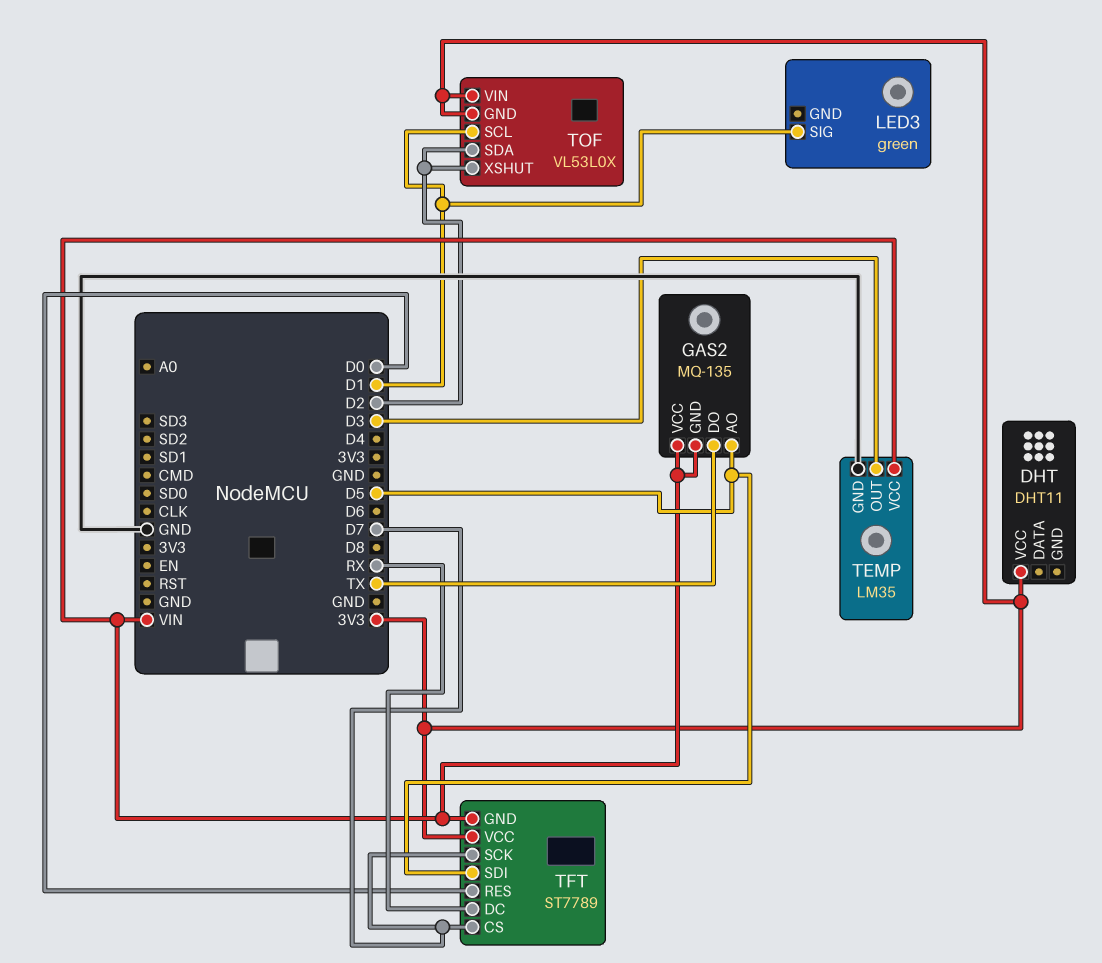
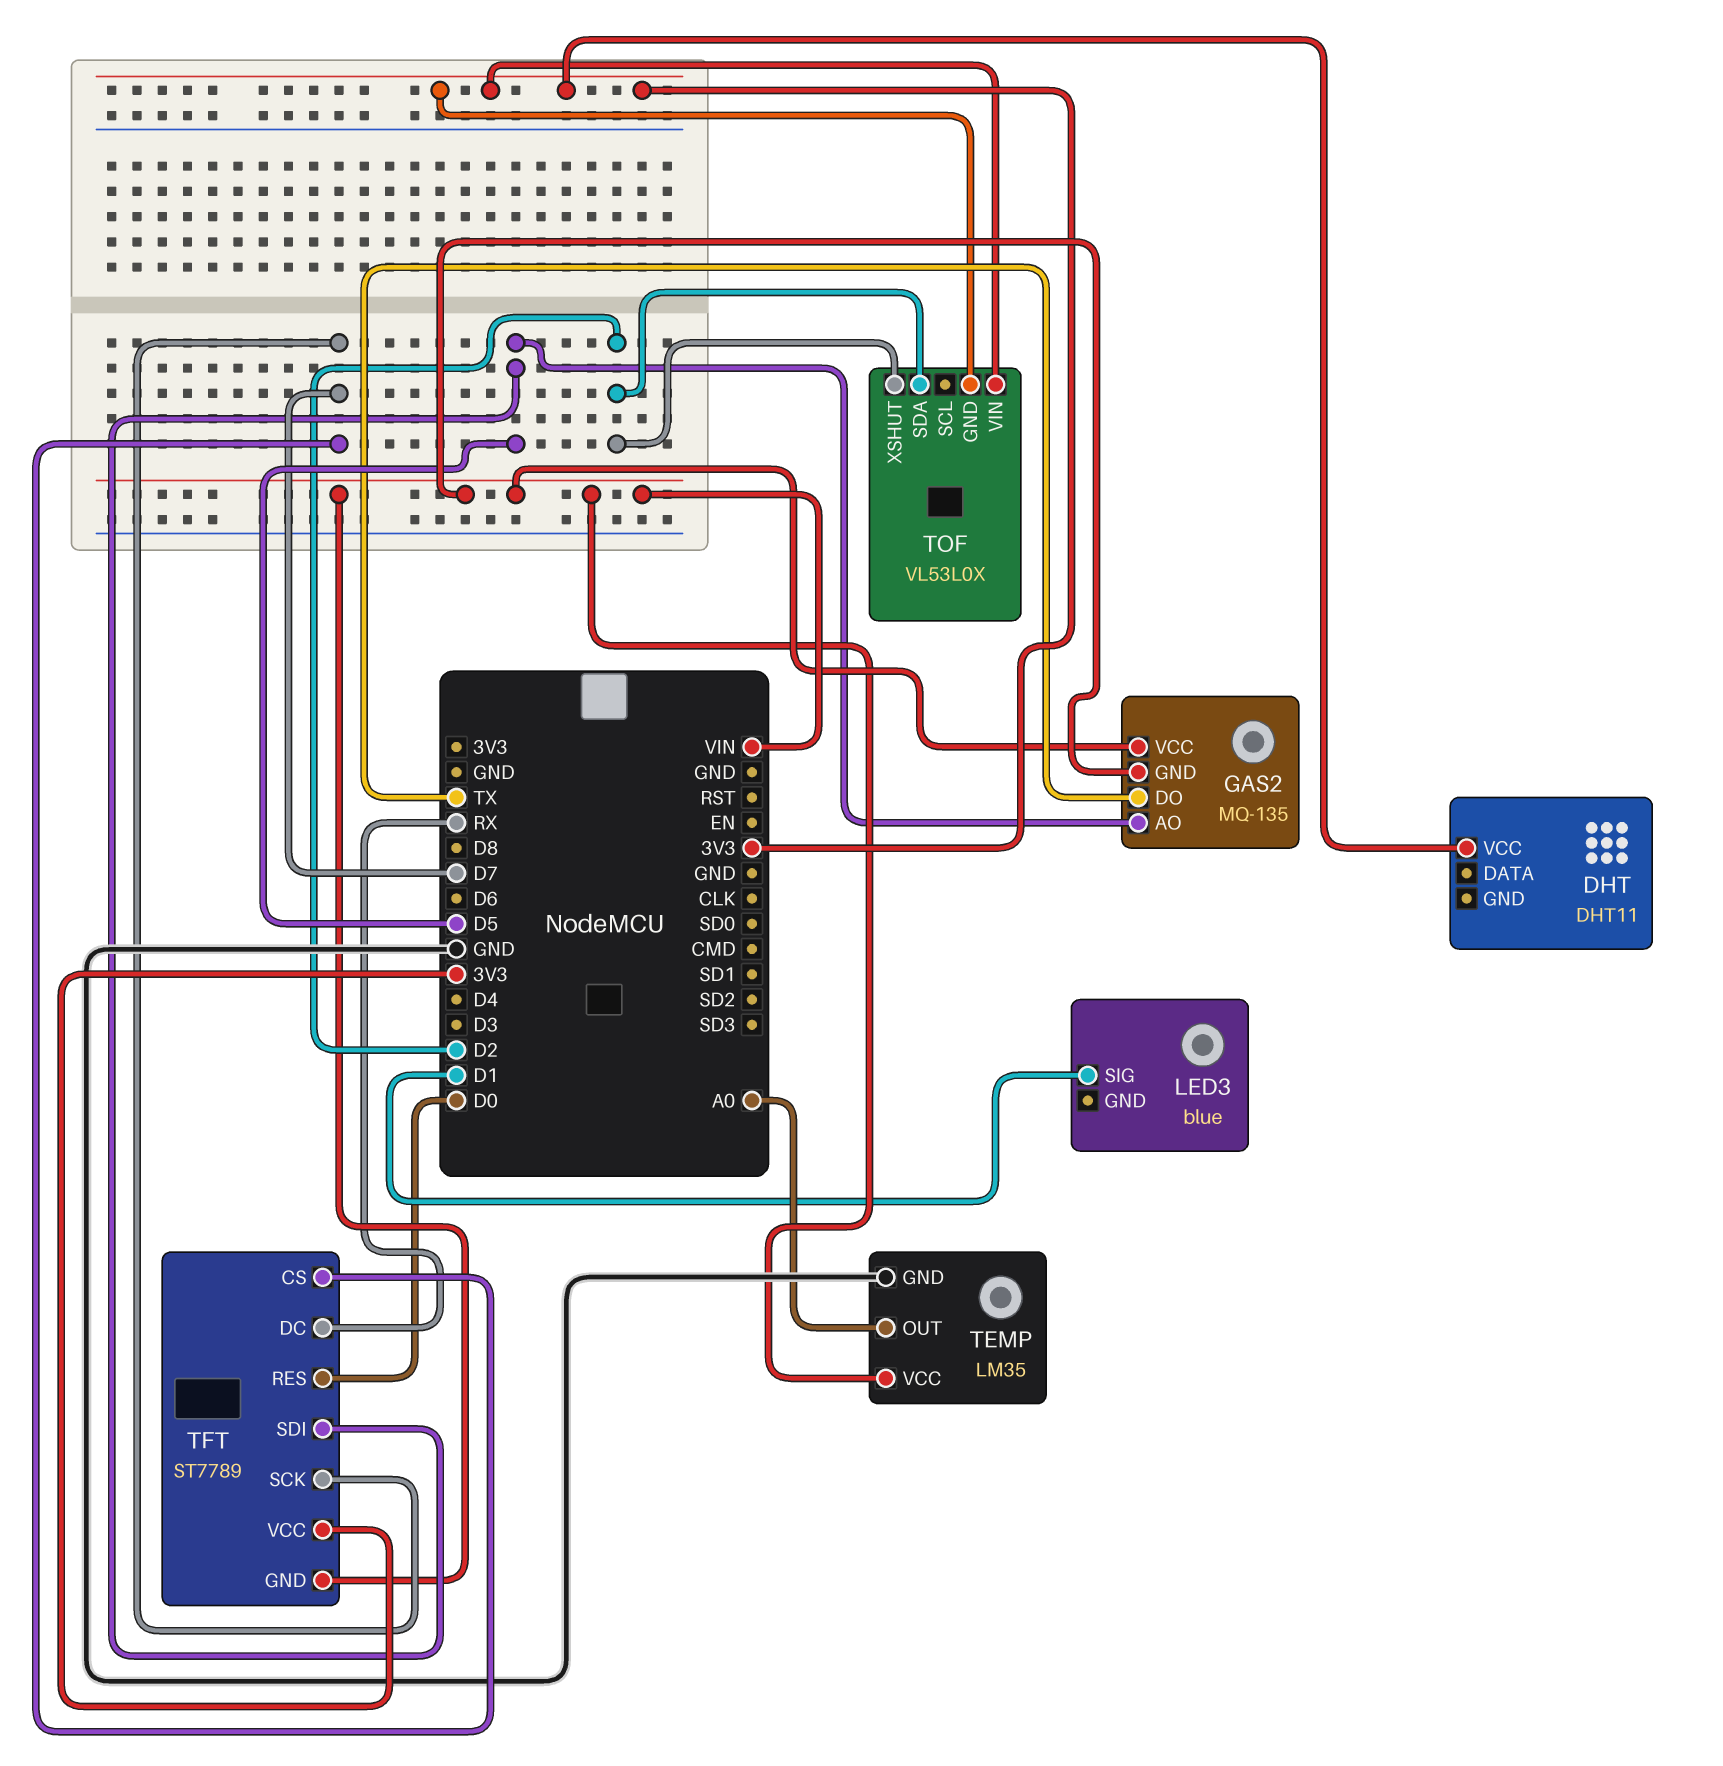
LED3: green -> blue
TEMP pin OUT: D3 -> A0
TOF pin SCL: D1 -> none

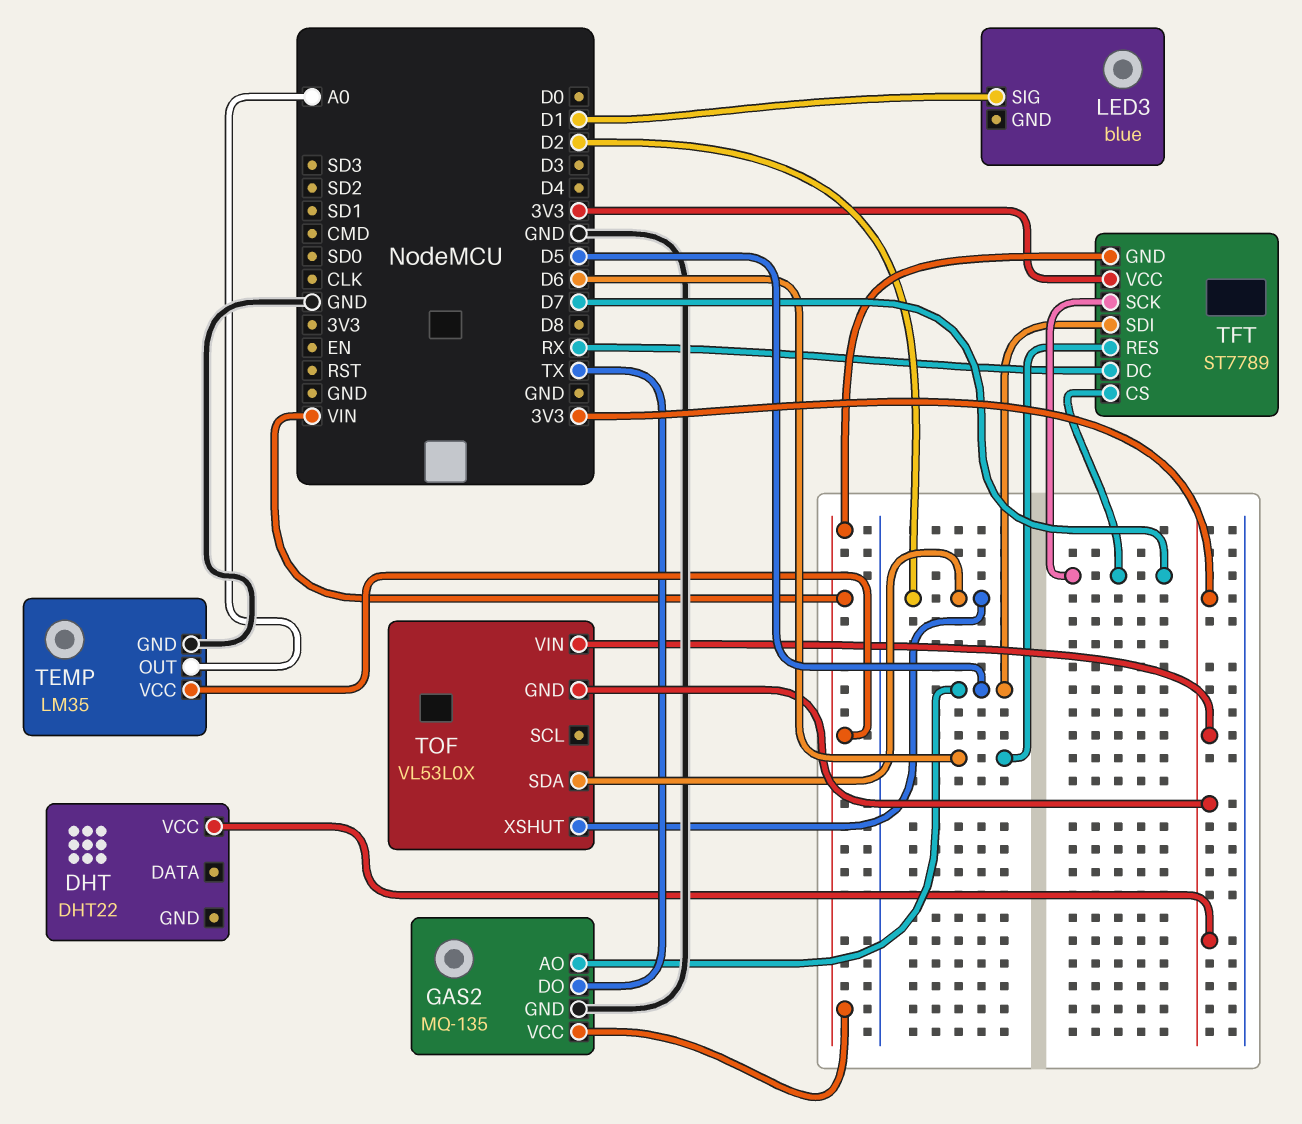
DHT: DHT11 -> DHT22
GAS2 pin GND: VIN -> GND
TFT pin RES: D0 -> D6

